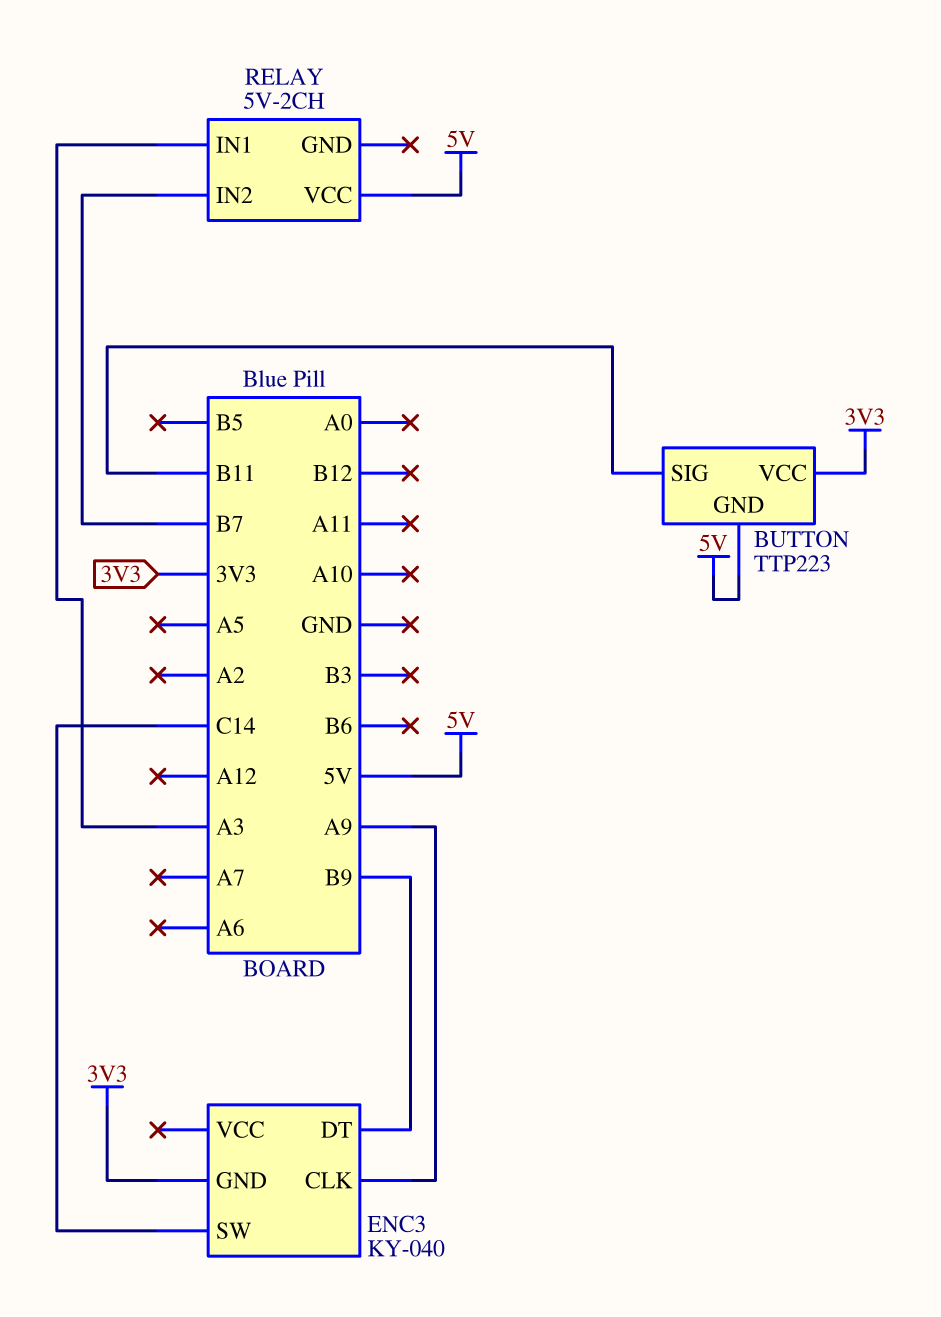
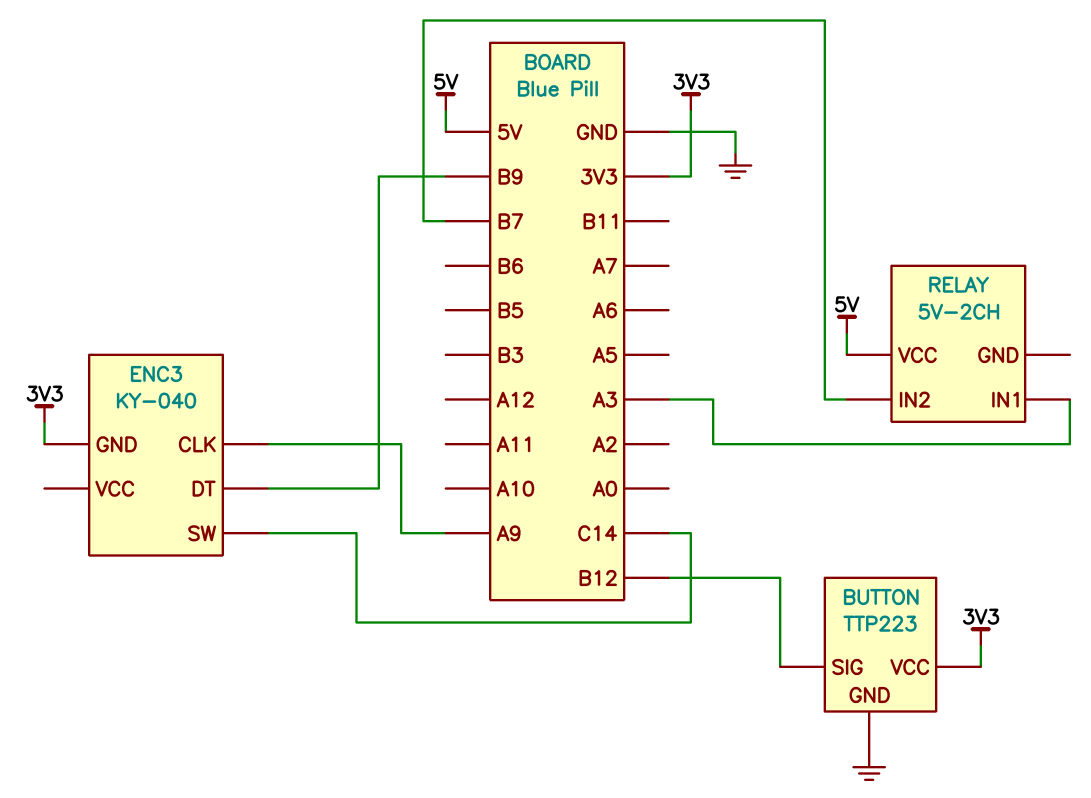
BUTTON pin GND: 5V -> GND
BUTTON pin SIG: B11 -> B12

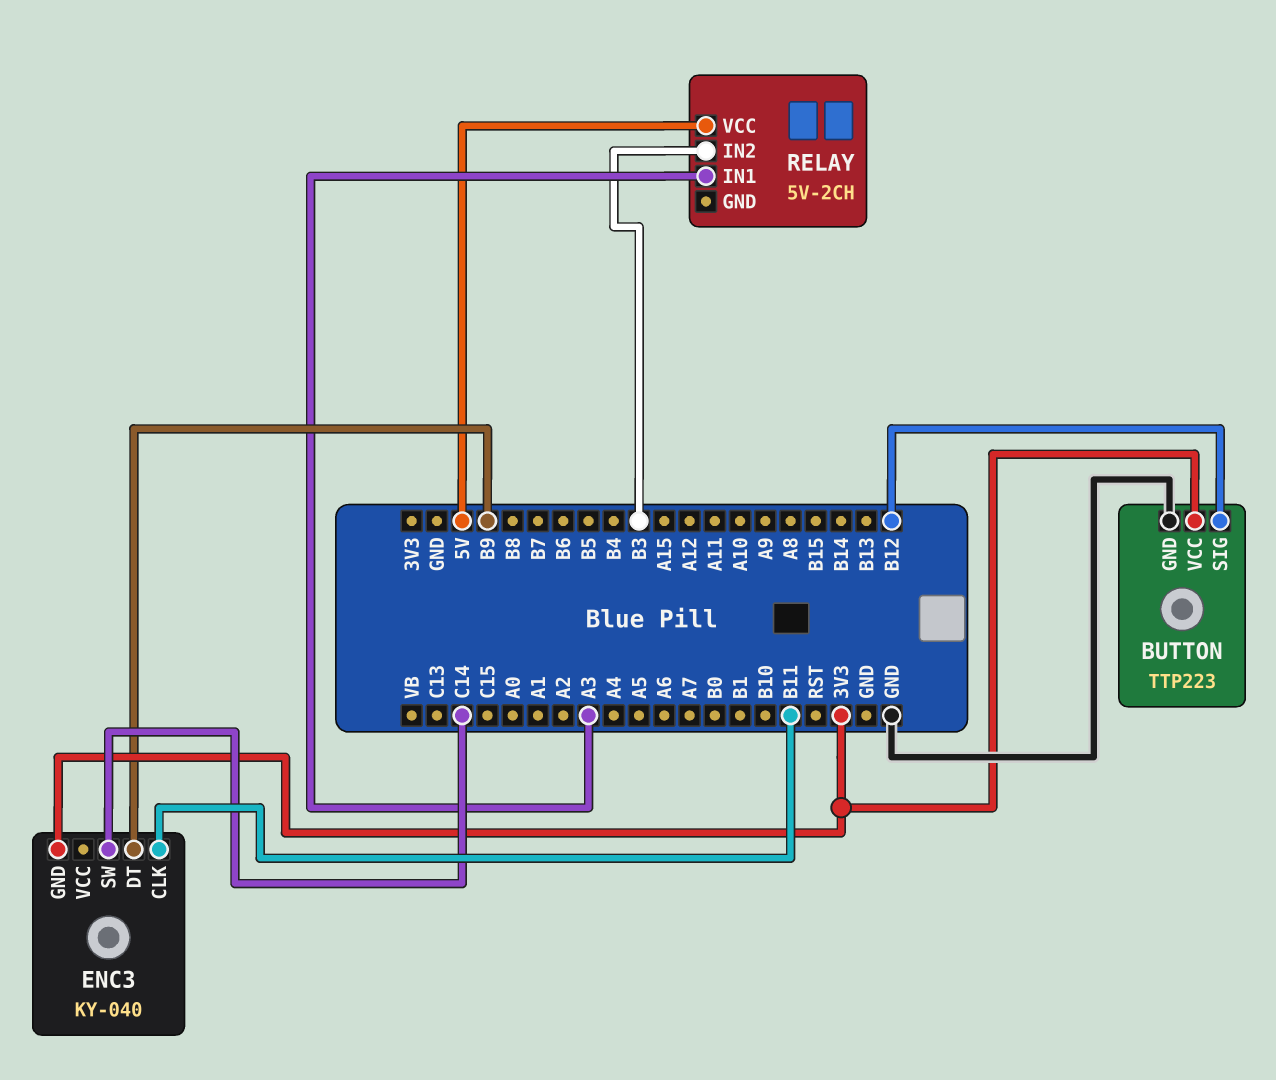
ENC3 pin CLK: A9 -> B11
RELAY pin IN2: B7 -> B3

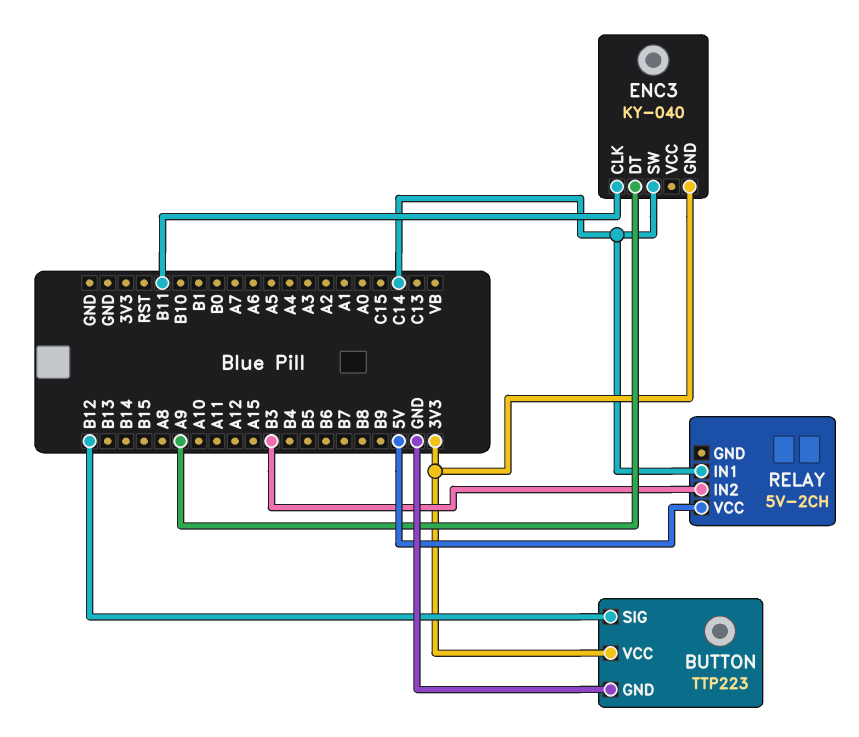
ENC3 pin DT: B9 -> A9
RELAY pin IN1: A3 -> C14

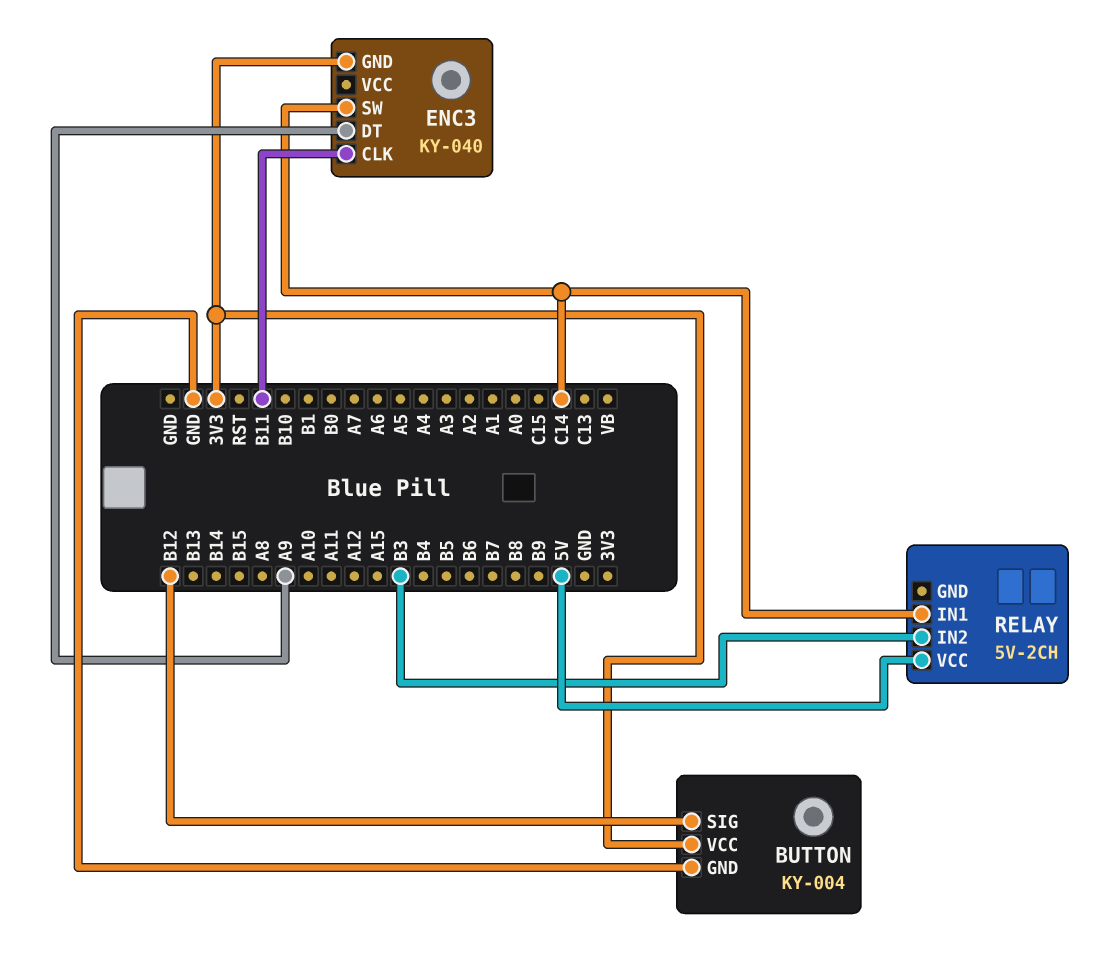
BUTTON: TTP223 -> KY-004

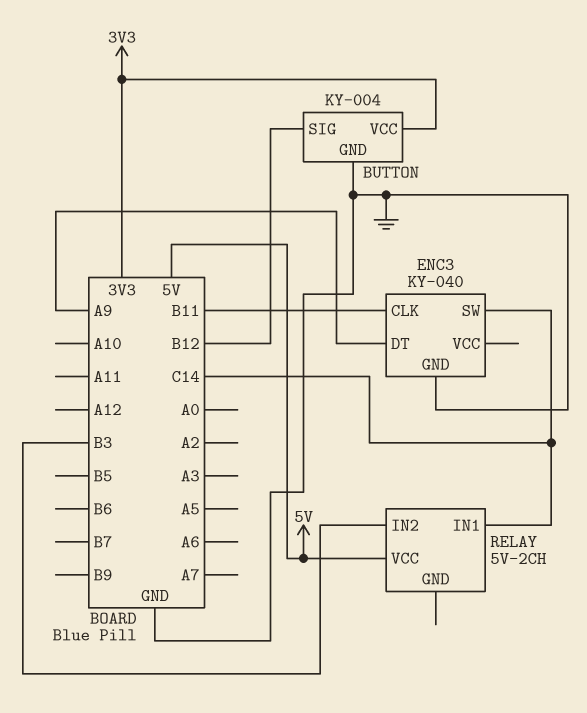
ENC3 pin GND: 3V3 -> GND

